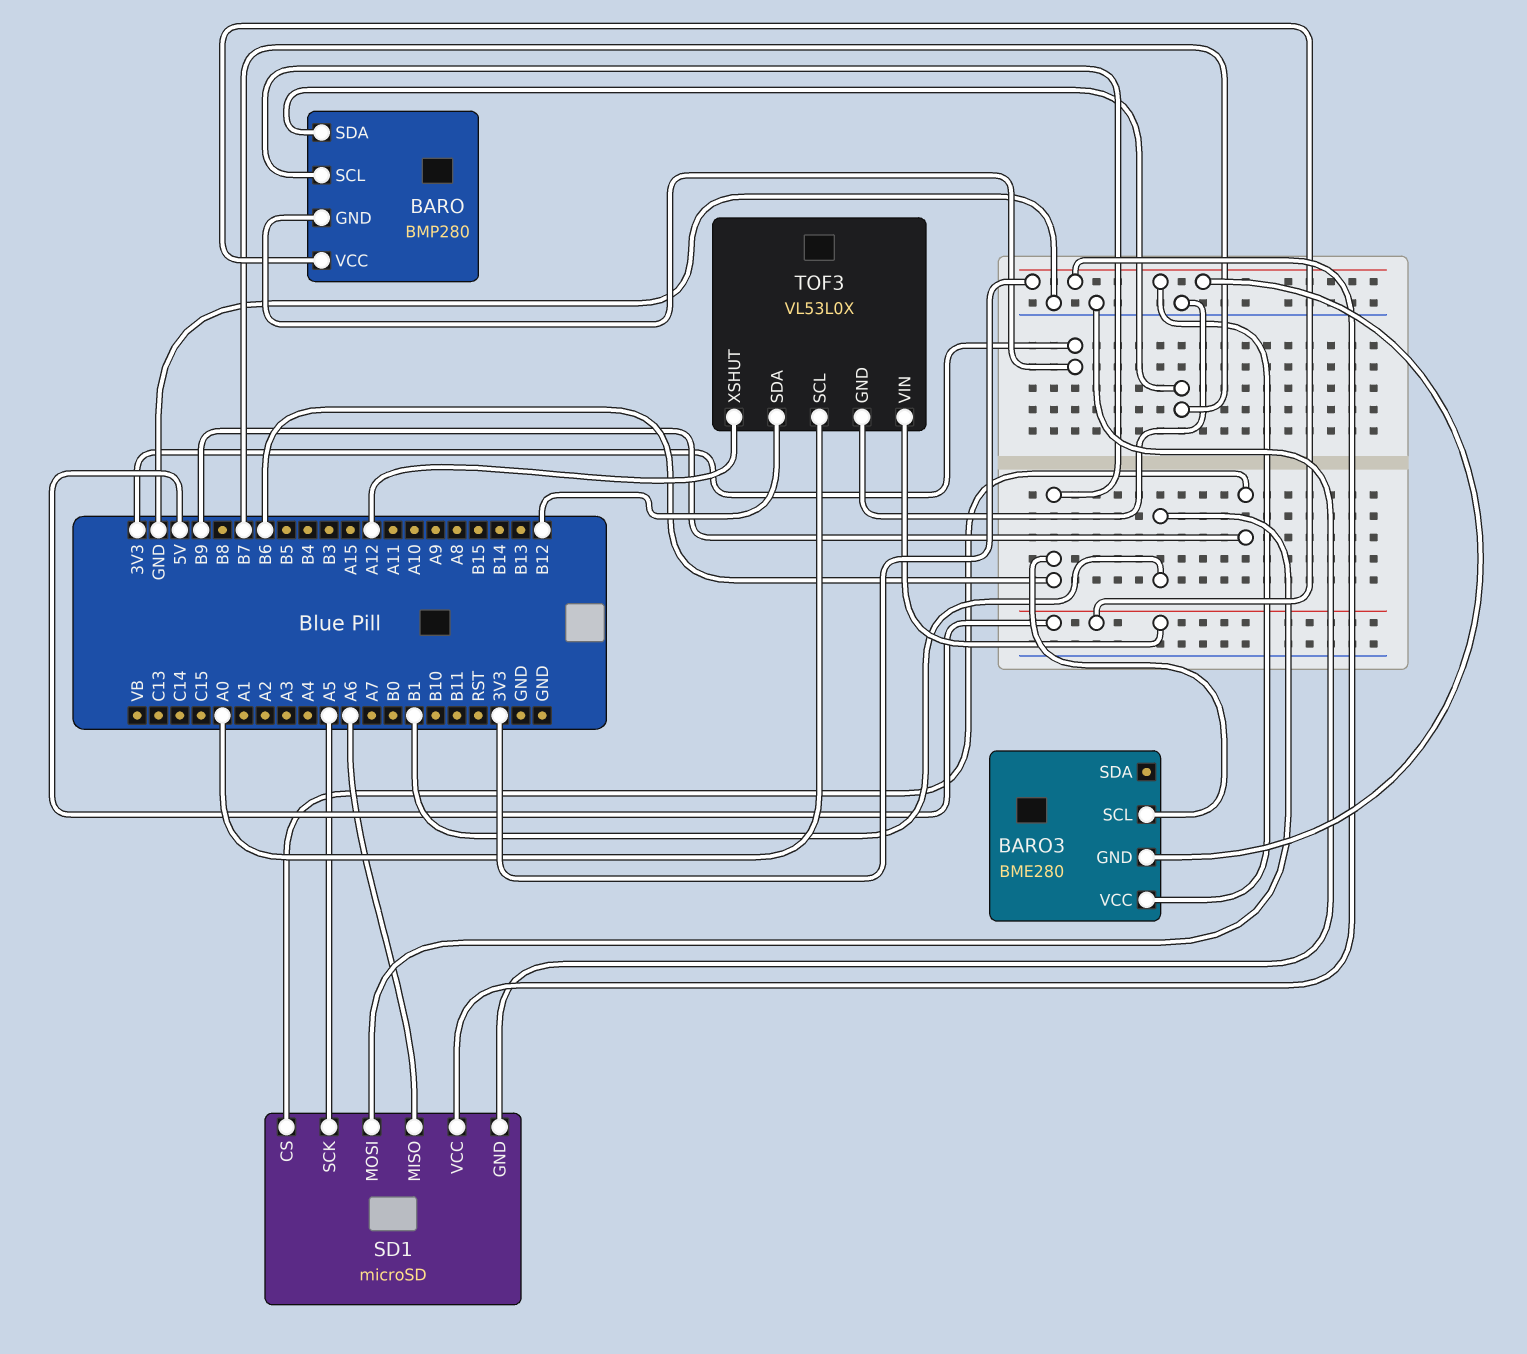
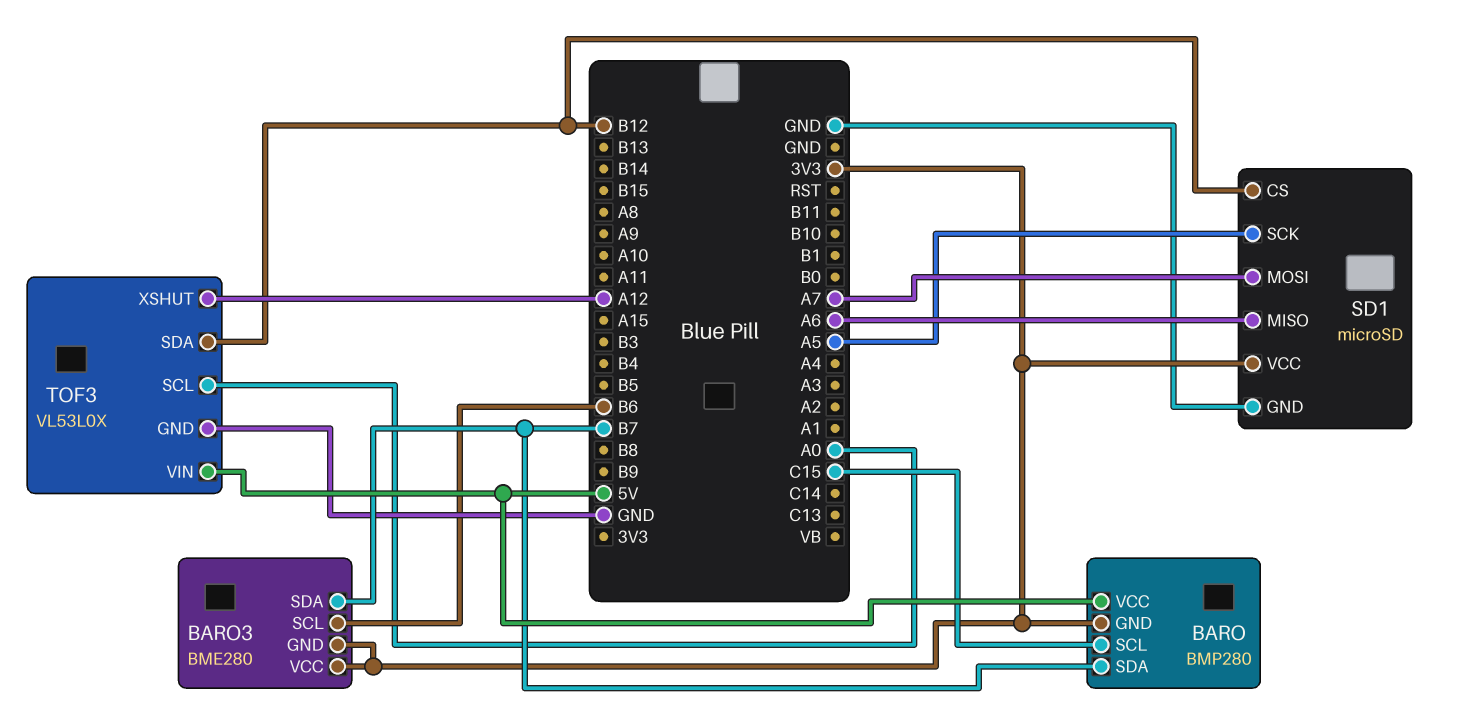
BARO pin SCL: B6 -> C15
BARO3 pin SDA: none -> B7
SD1 pin CS: B9 -> B12
SD1 pin MOSI: B1 -> A7

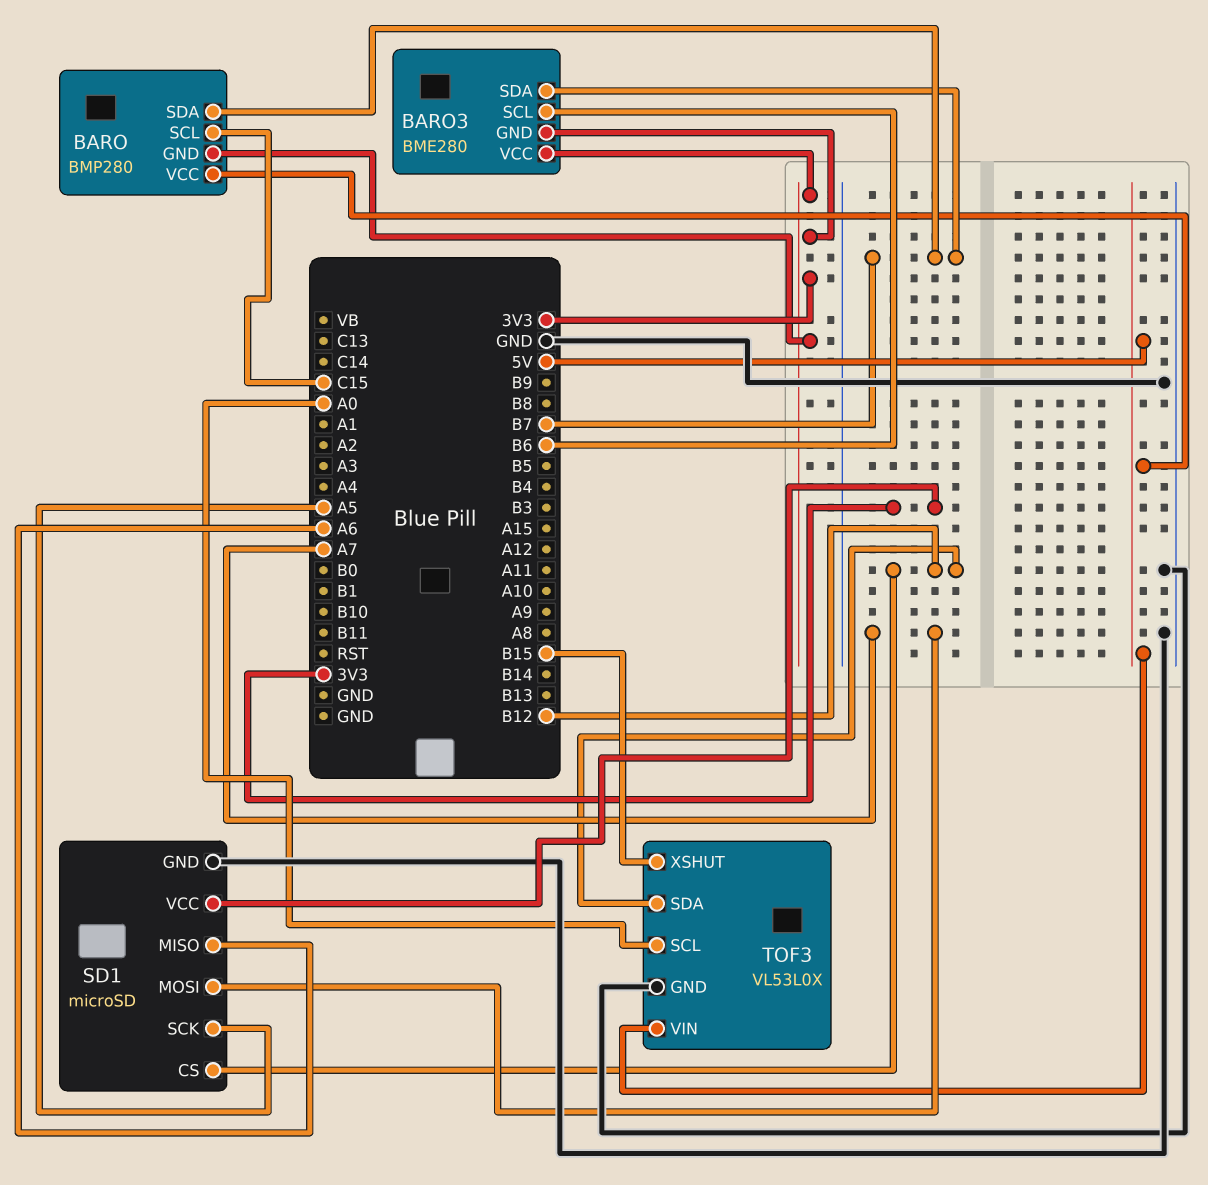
TOF3 pin XSHUT: A12 -> B15

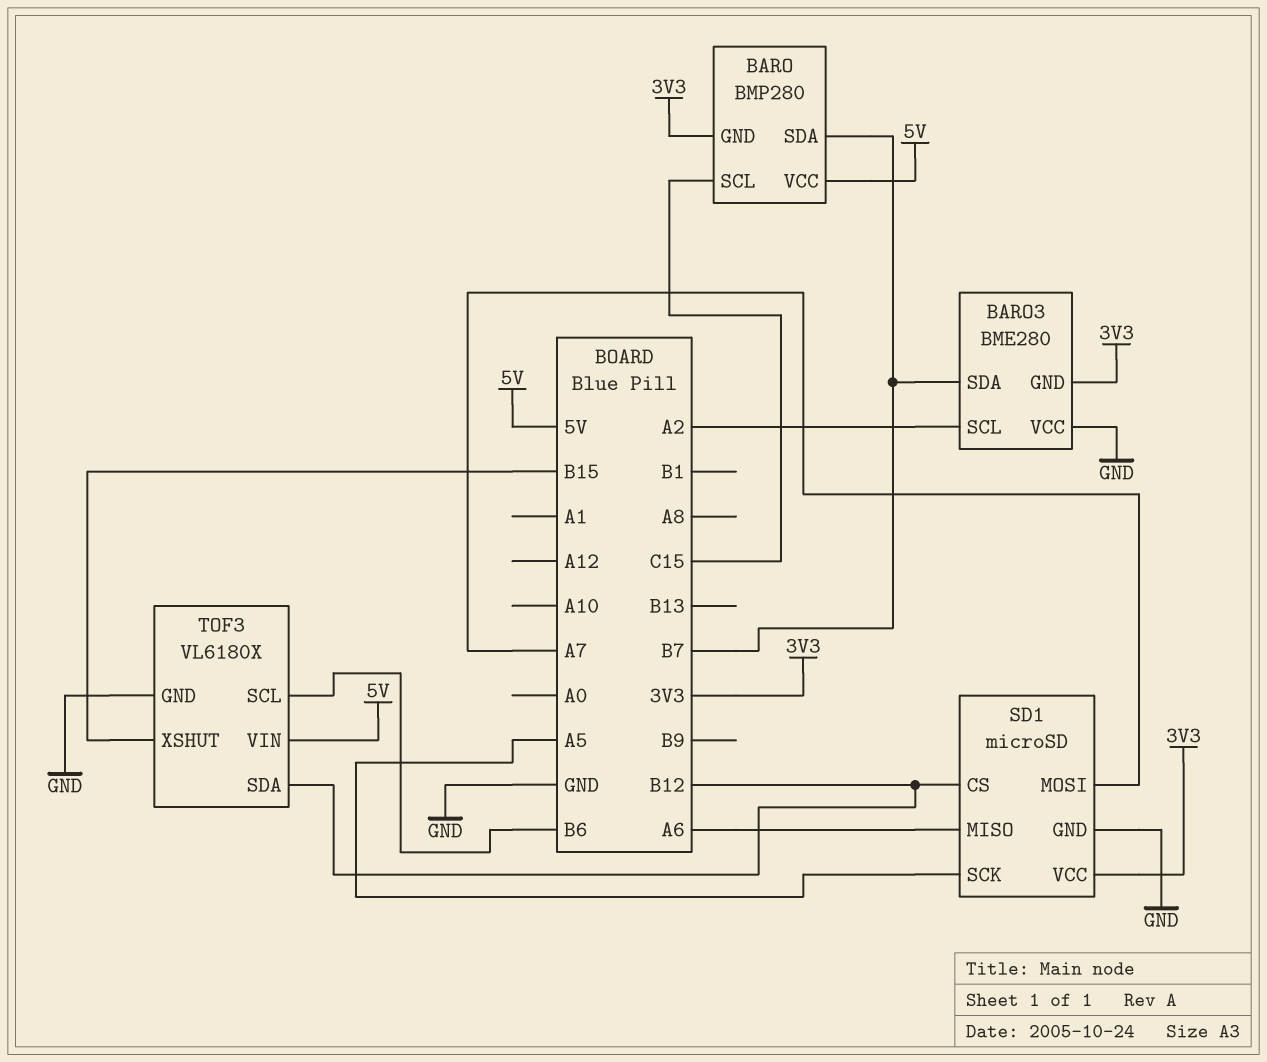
BARO3 pin SCL: B6 -> A2
BARO3 pin VCC: 3V3 -> GND
TOF3: VL53L0X -> VL6180X
TOF3 pin SCL: A0 -> B6

